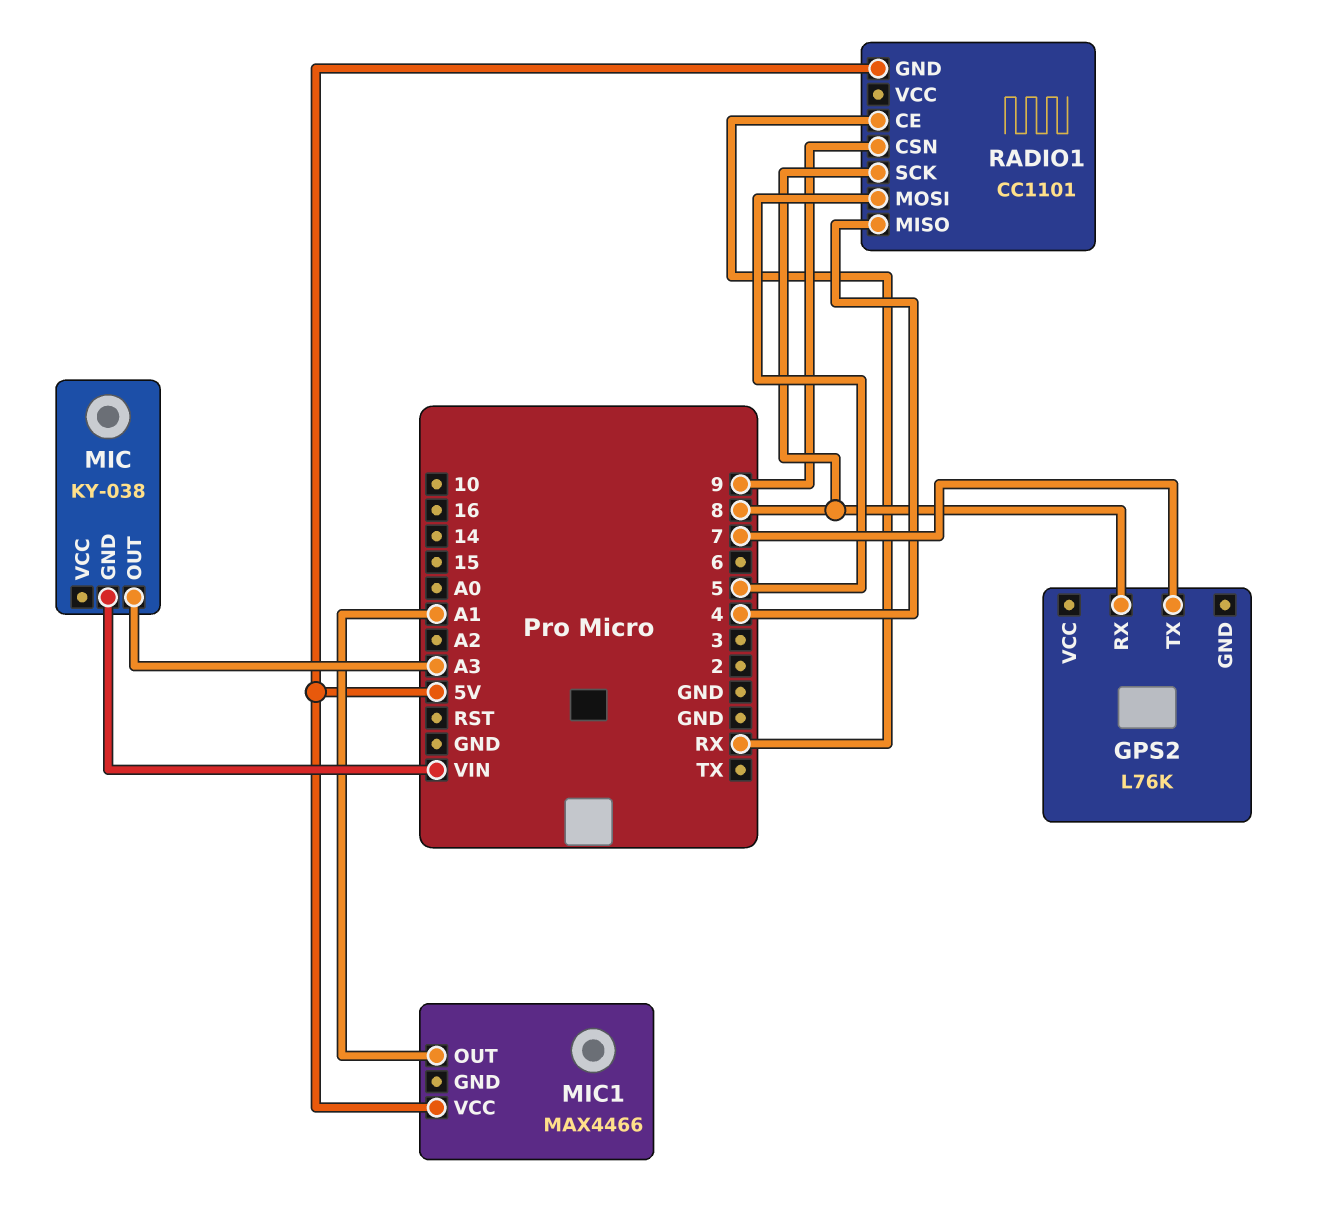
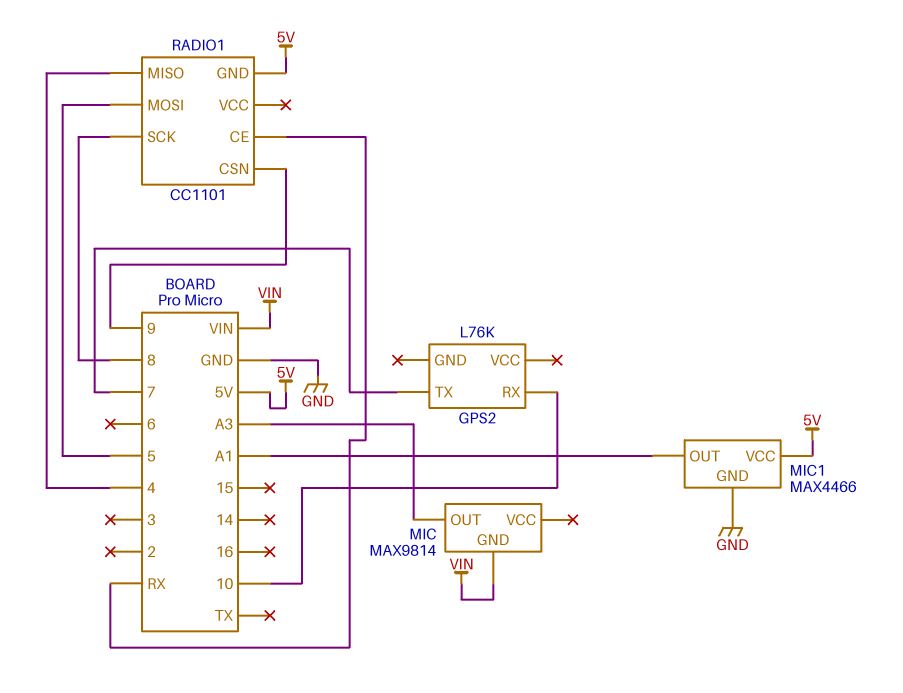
GPS2 pin RX: 8 -> 10
MIC: KY-038 -> MAX9814
MIC1 pin GND: none -> GND

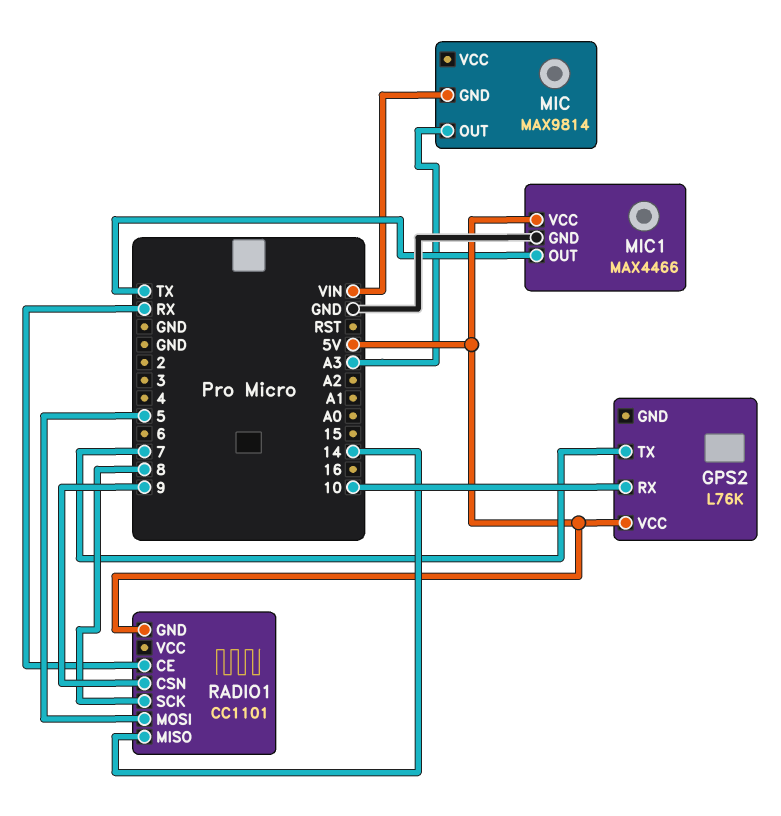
GPS2 pin VCC: none -> 5V
MIC1 pin OUT: A1 -> TX
RADIO1 pin MISO: 4 -> 14

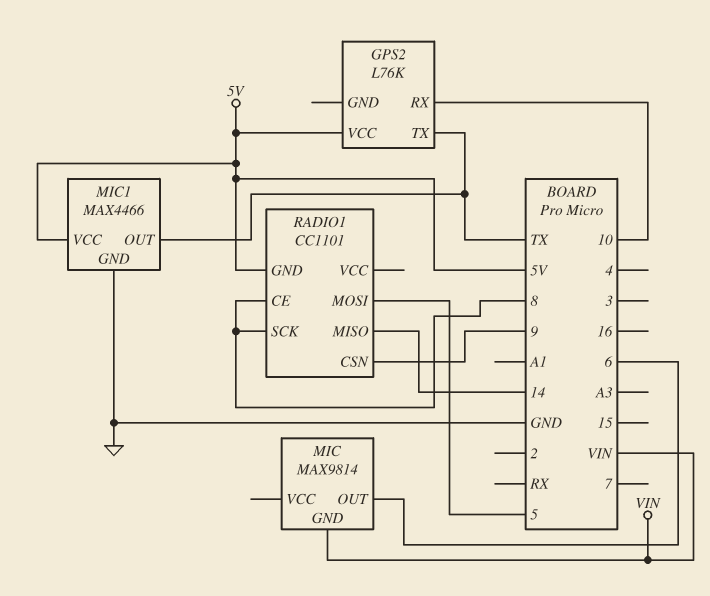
GPS2 pin TX: 7 -> TX
MIC pin OUT: A3 -> 6
RADIO1 pin CE: RX -> 8

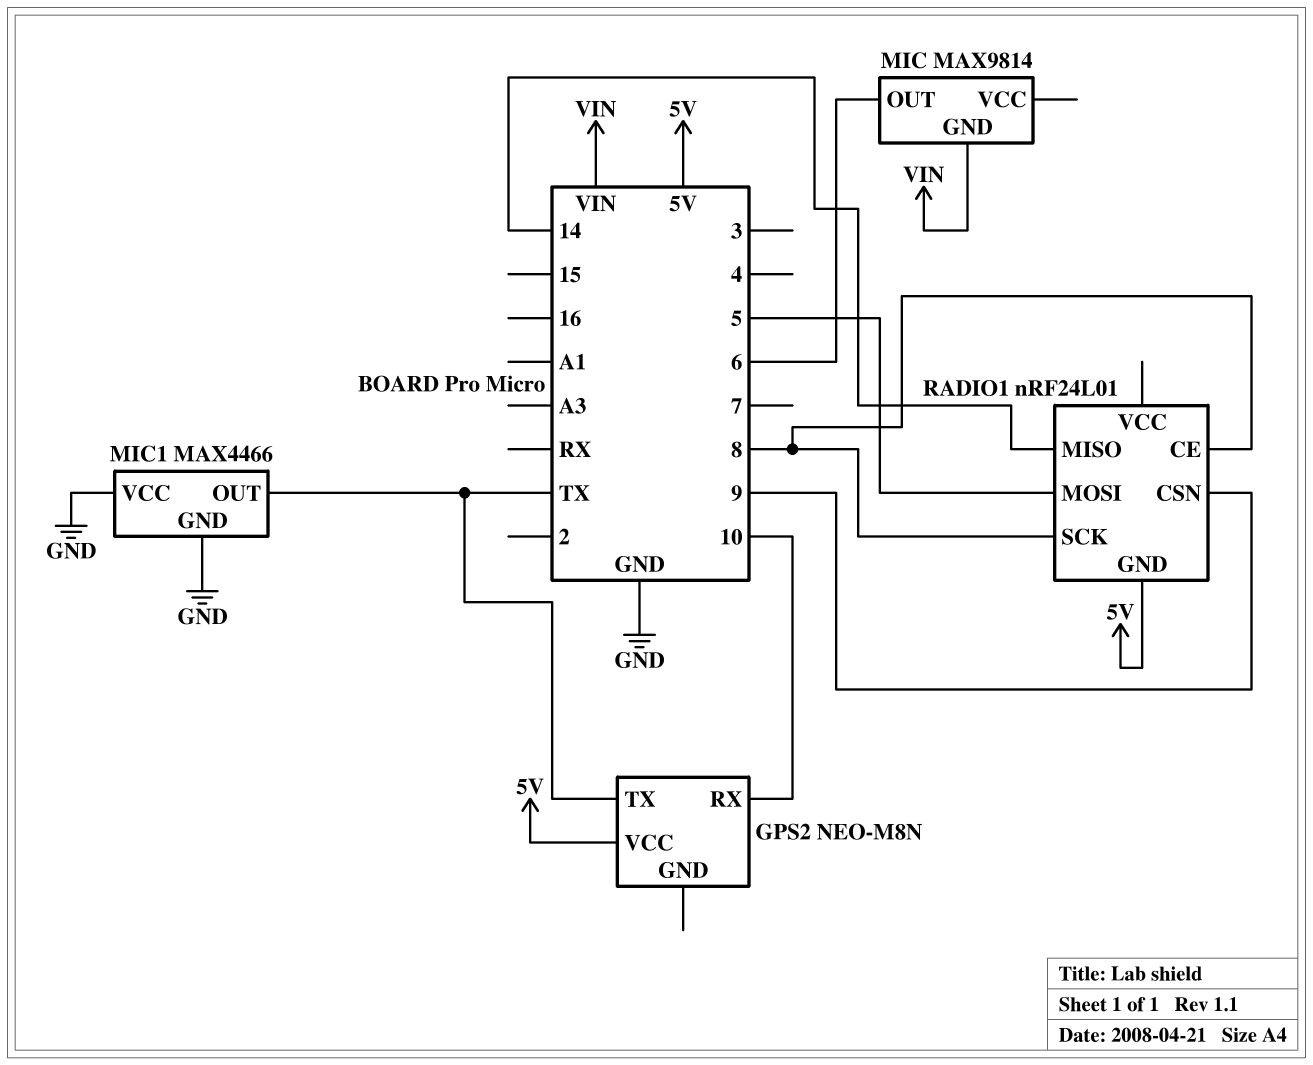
GPS2: L76K -> NEO-M8N
MIC1 pin VCC: 5V -> GND
RADIO1: CC1101 -> nRF24L01

